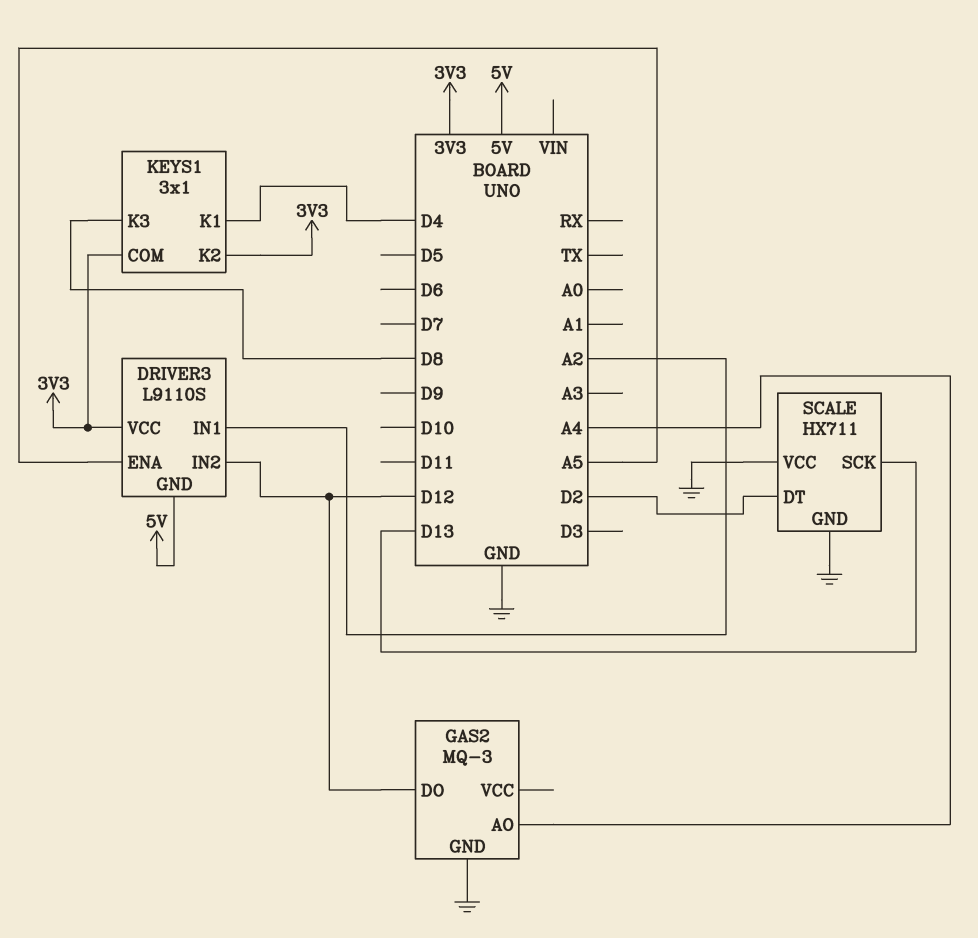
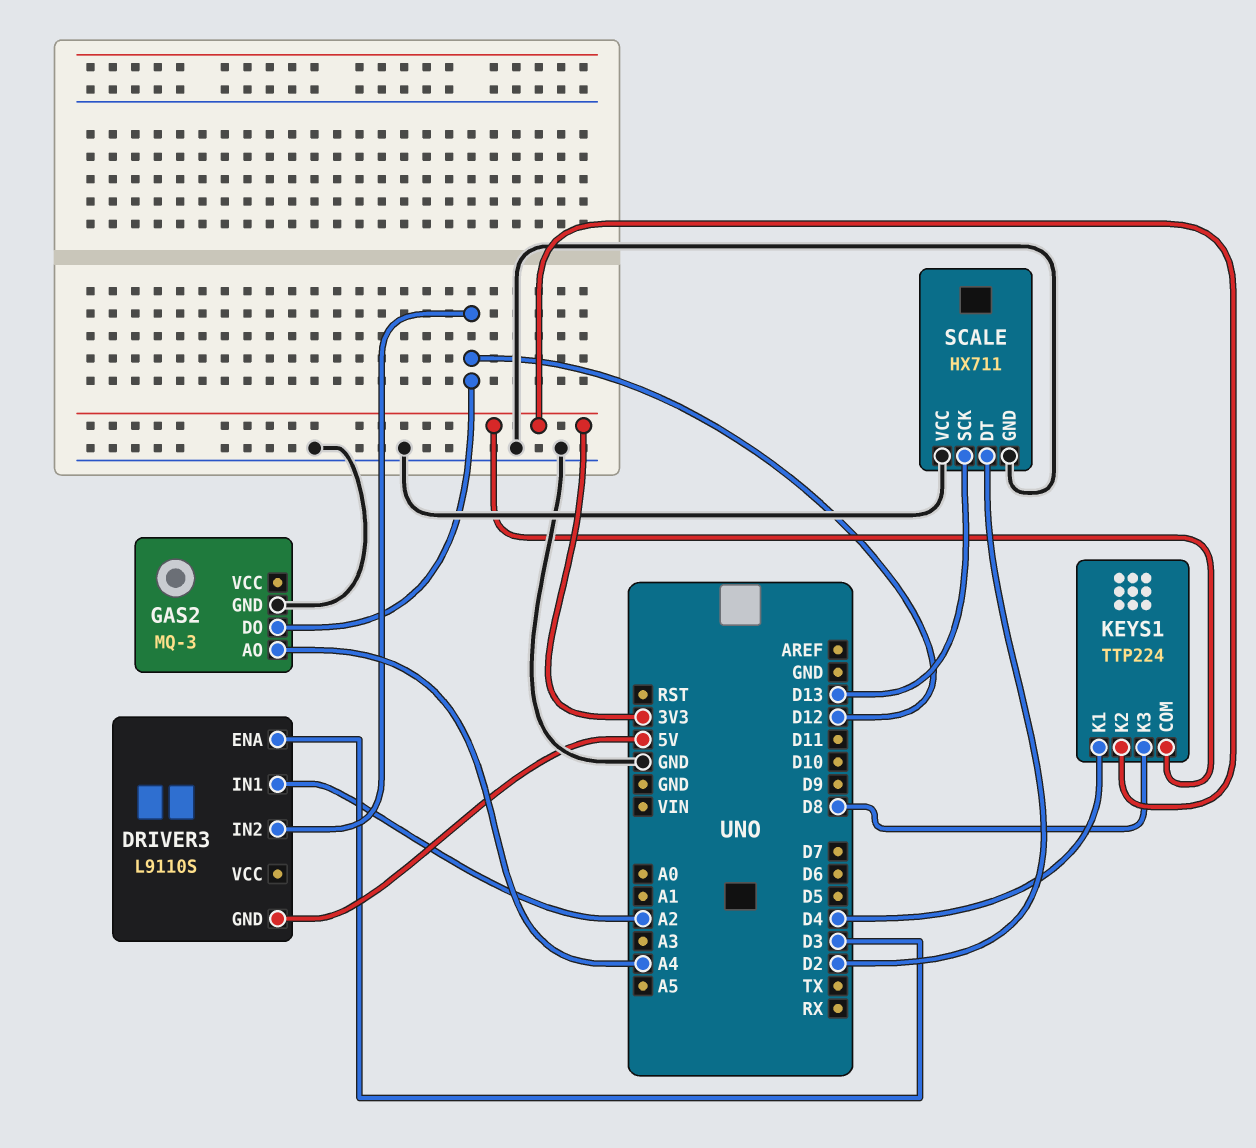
DRIVER3 pin ENA: A5 -> D3
DRIVER3 pin VCC: 3V3 -> none
KEYS1: 3x1 -> TTP224

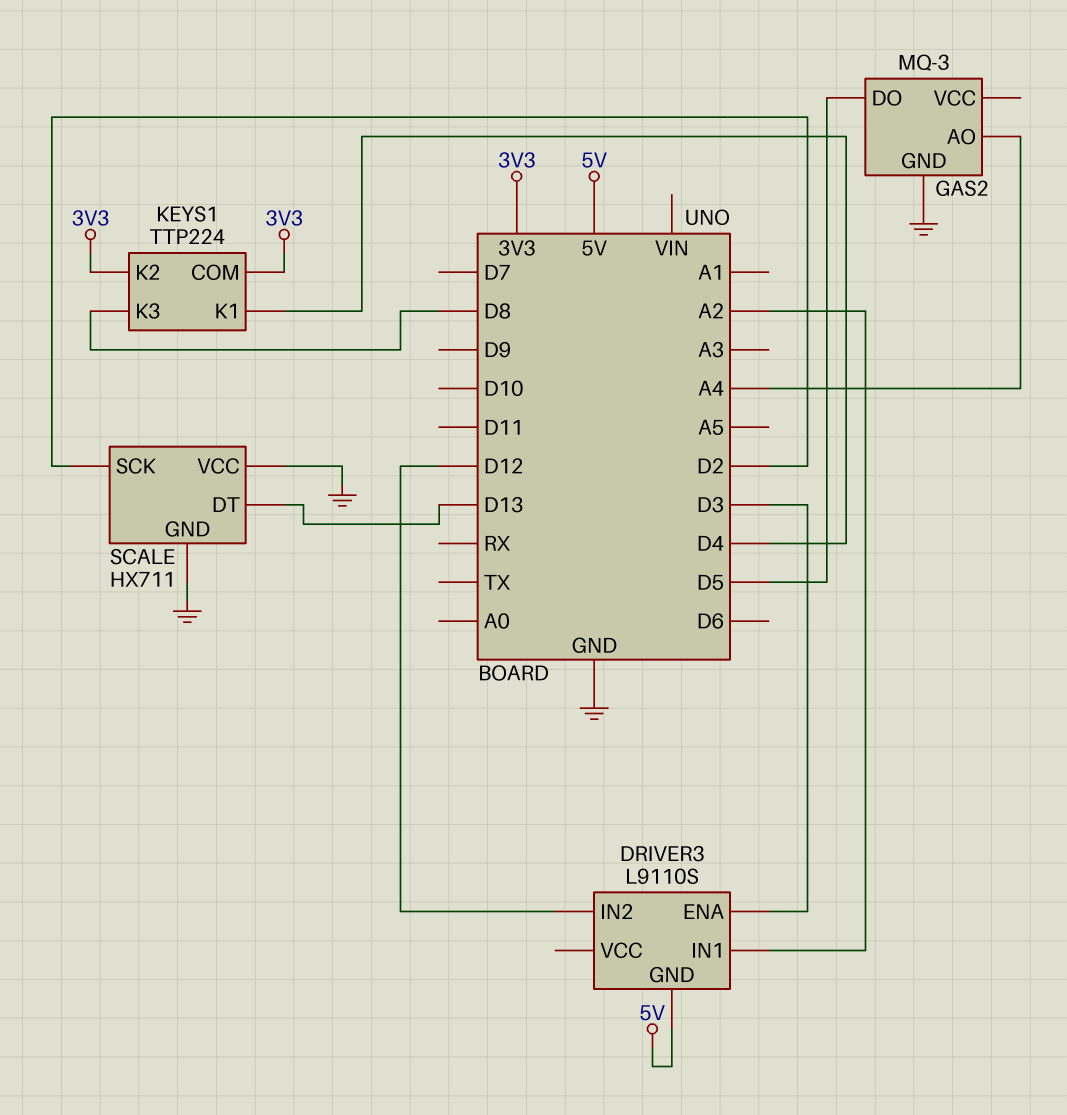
GAS2 pin DO: D12 -> D5
SCALE pin DT: D2 -> D13
SCALE pin SCK: D13 -> D2

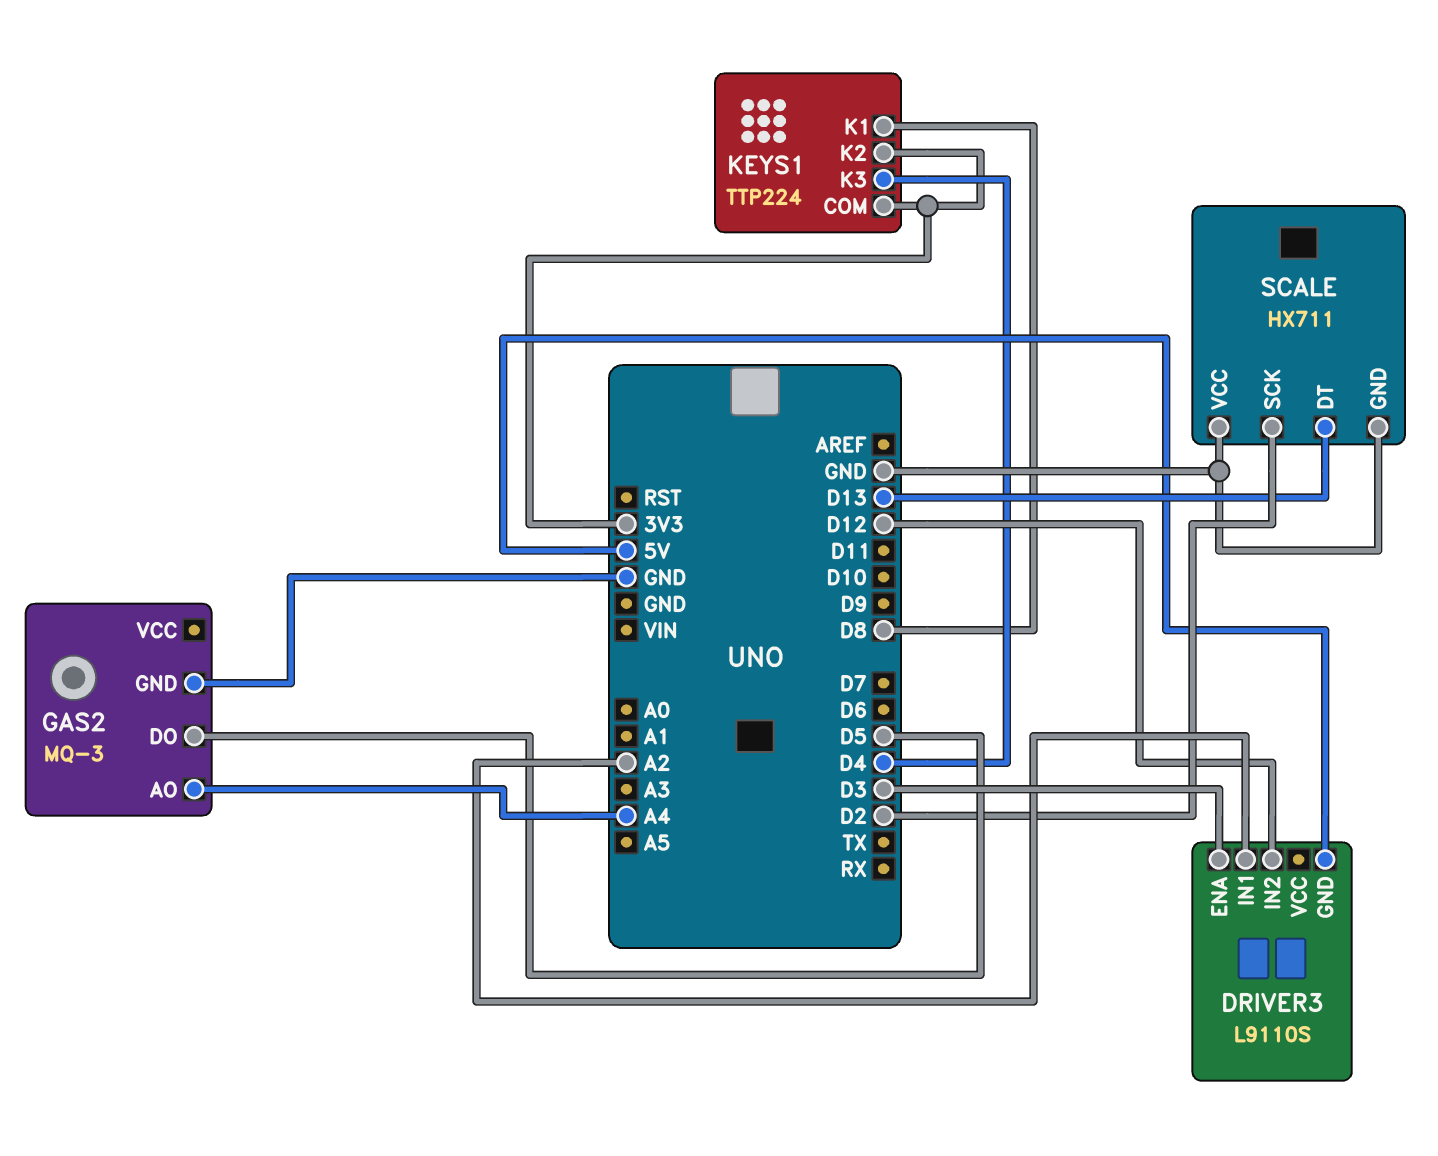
KEYS1 pin K1: D4 -> D8
KEYS1 pin K3: D8 -> D4

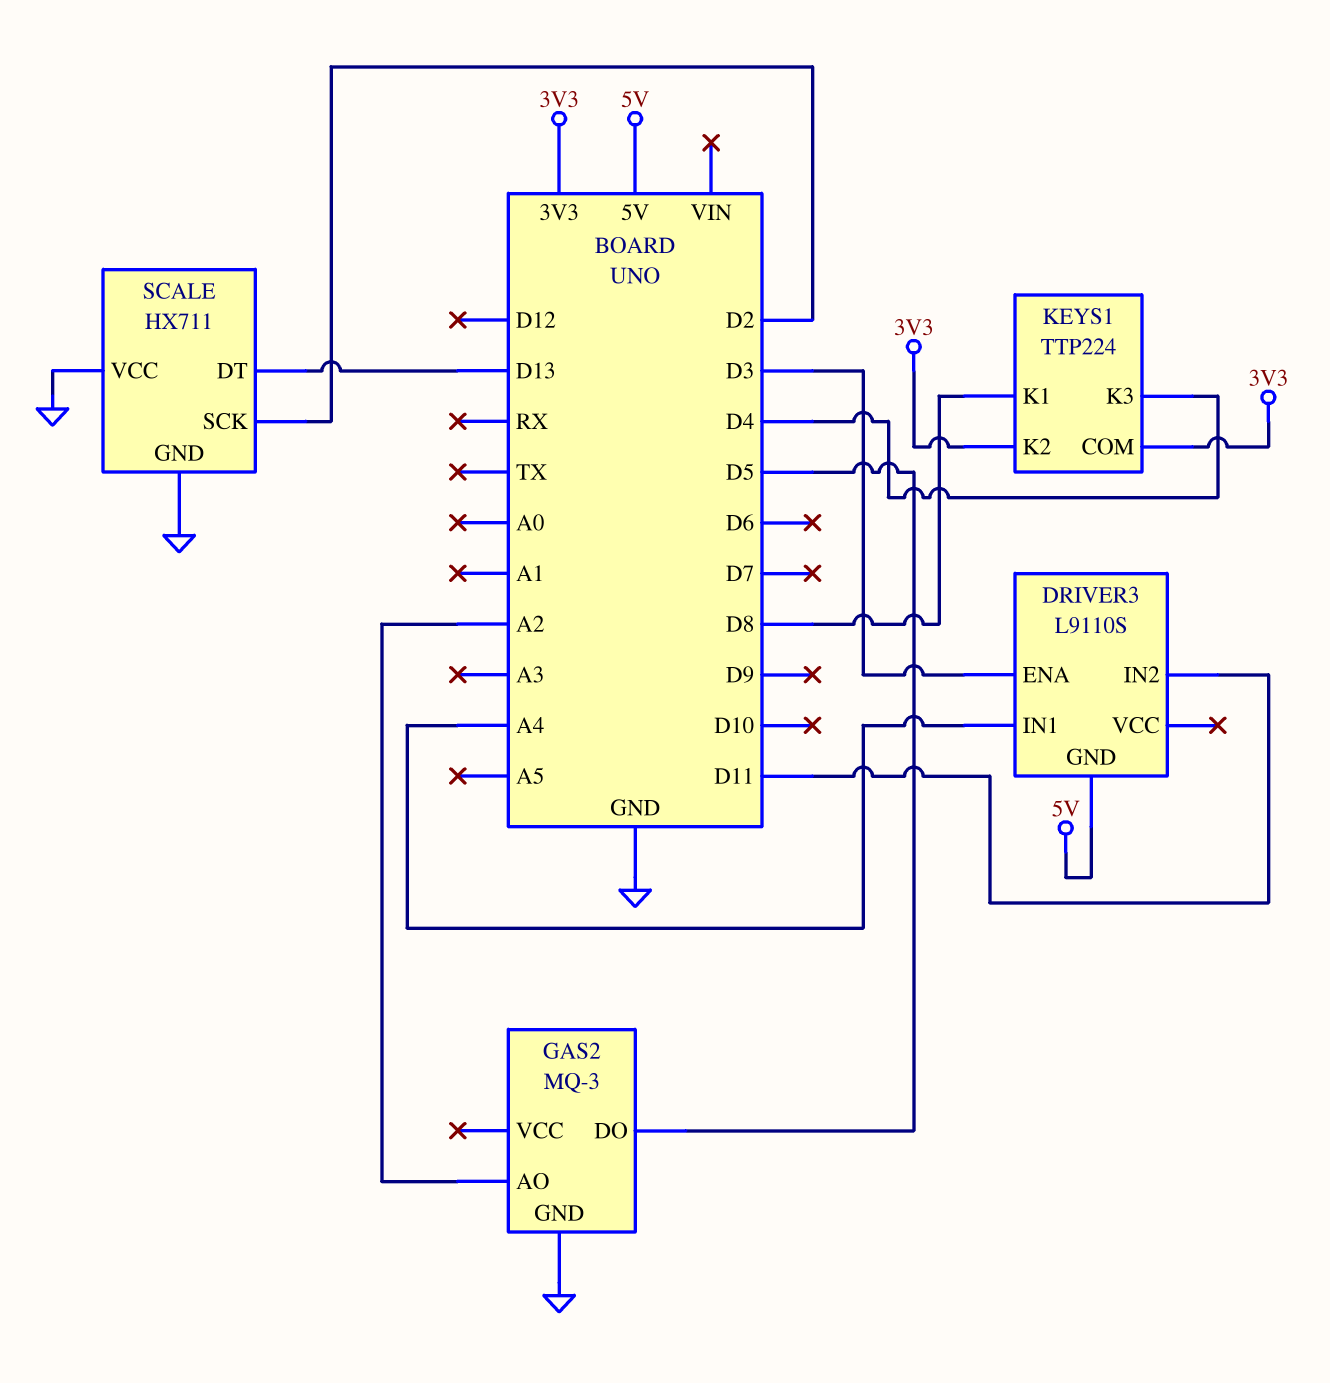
DRIVER3 pin IN1: A2 -> A4
DRIVER3 pin IN2: D12 -> D11
GAS2 pin AO: A4 -> A2

